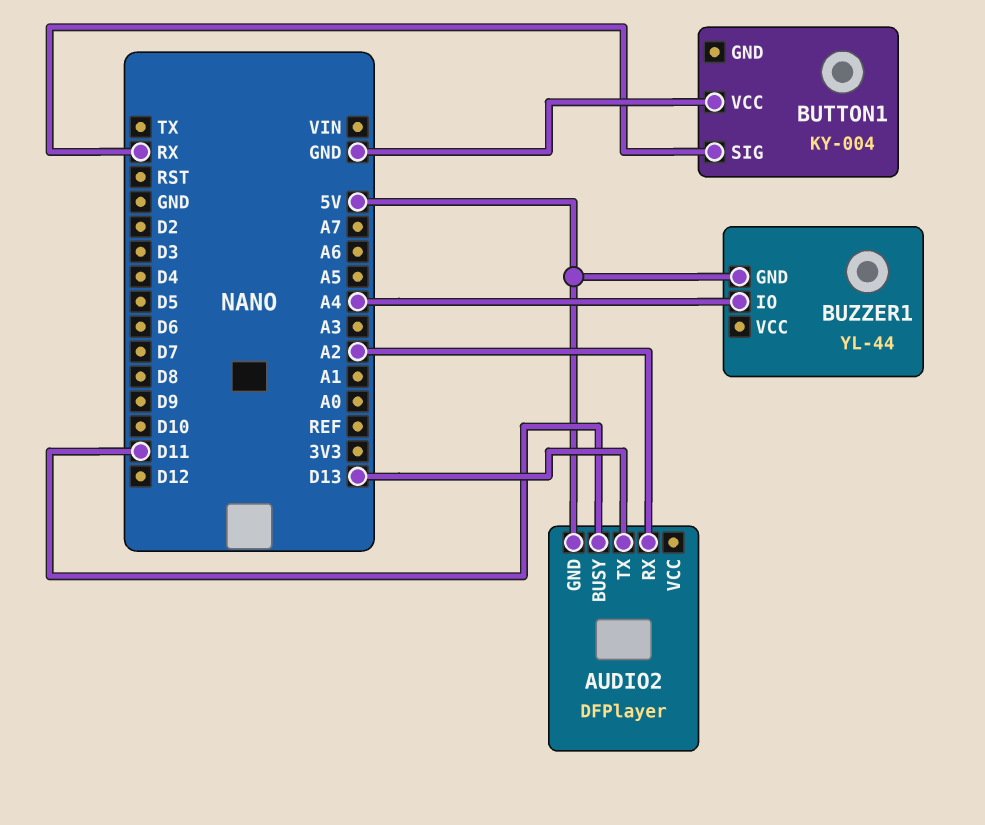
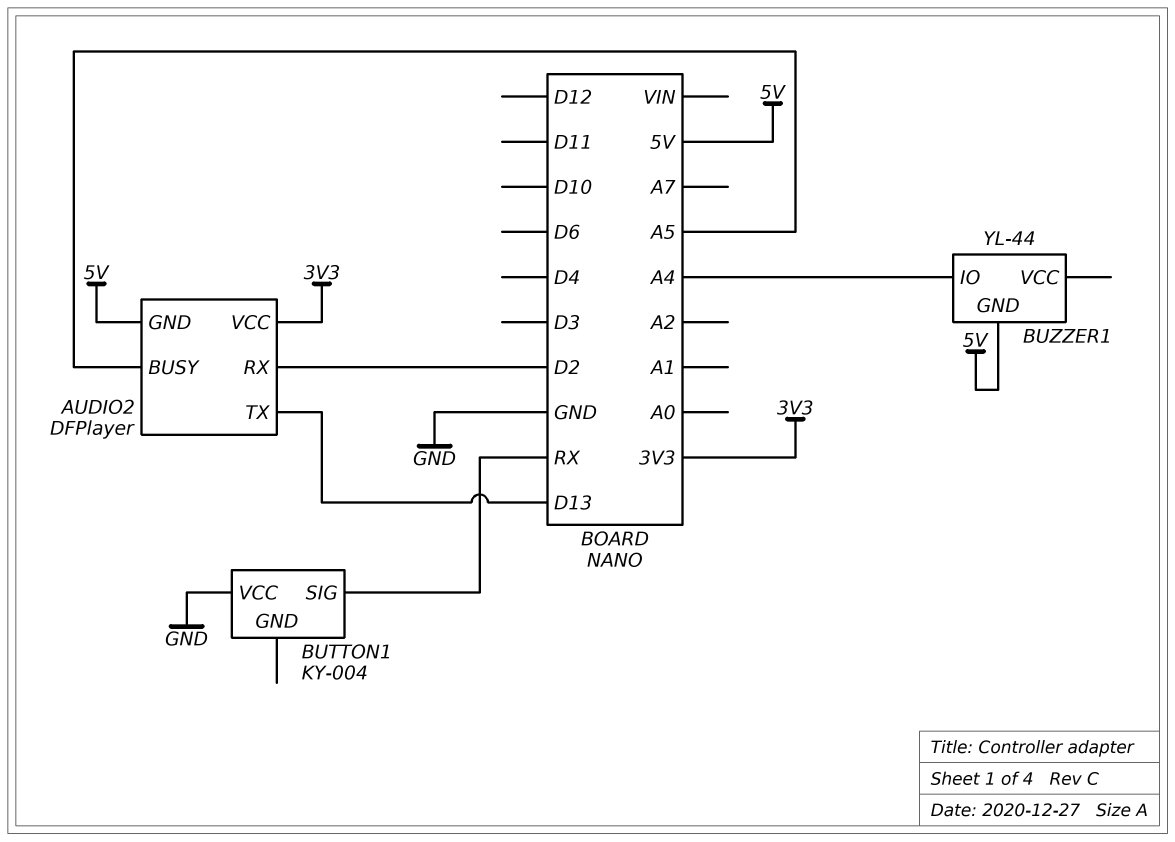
AUDIO2 pin BUSY: D11 -> A5
AUDIO2 pin RX: A2 -> D2
AUDIO2 pin VCC: none -> 3V3

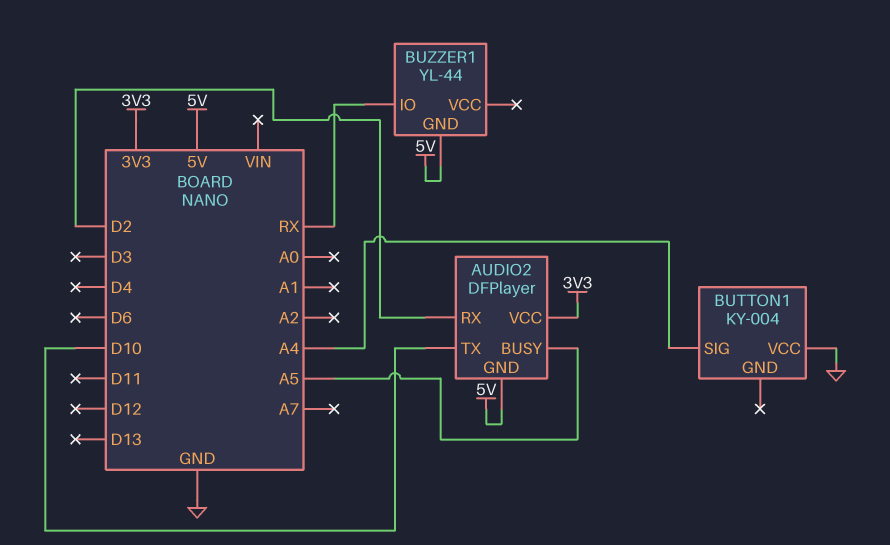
AUDIO2 pin TX: D13 -> D10
BUTTON1 pin SIG: RX -> A4
BUZZER1 pin IO: A4 -> RX

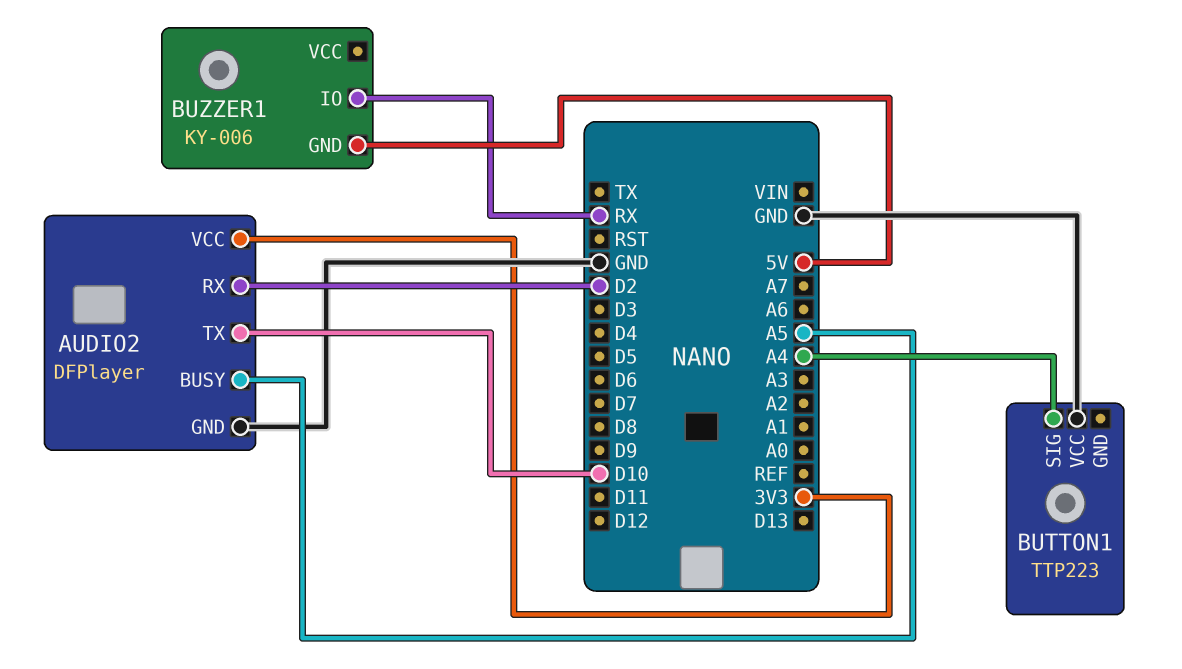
AUDIO2 pin GND: 5V -> GND
BUTTON1: KY-004 -> TTP223
BUZZER1: YL-44 -> KY-006

